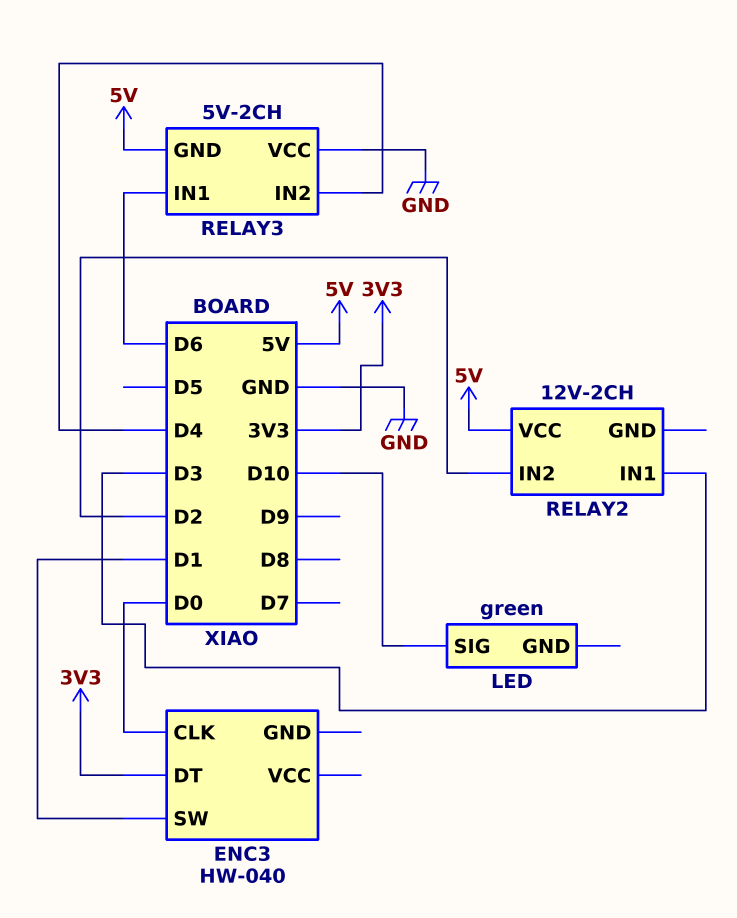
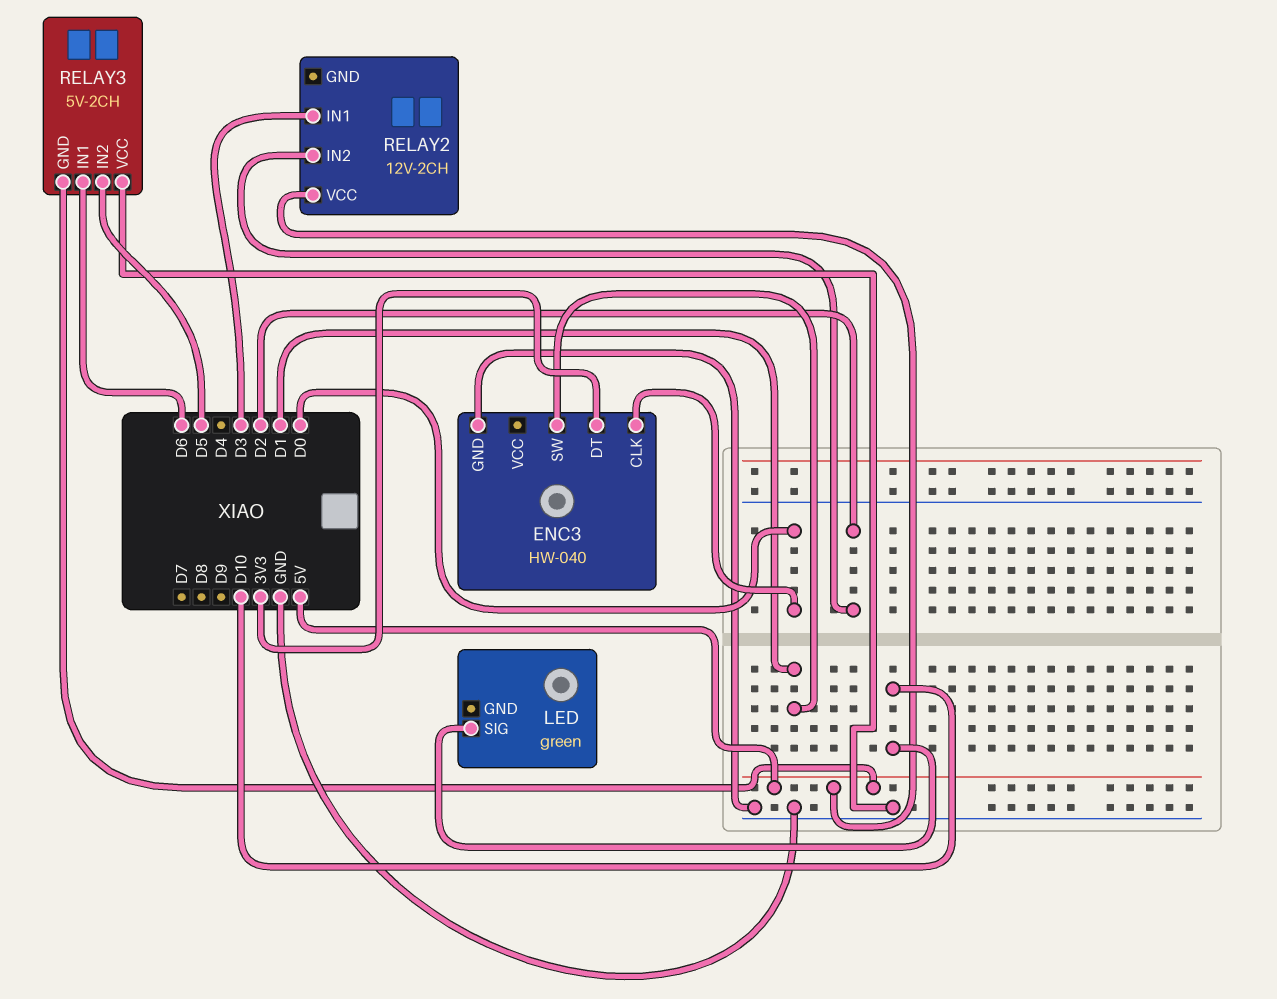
ENC3 pin GND: none -> GND
RELAY3 pin IN2: D4 -> D5

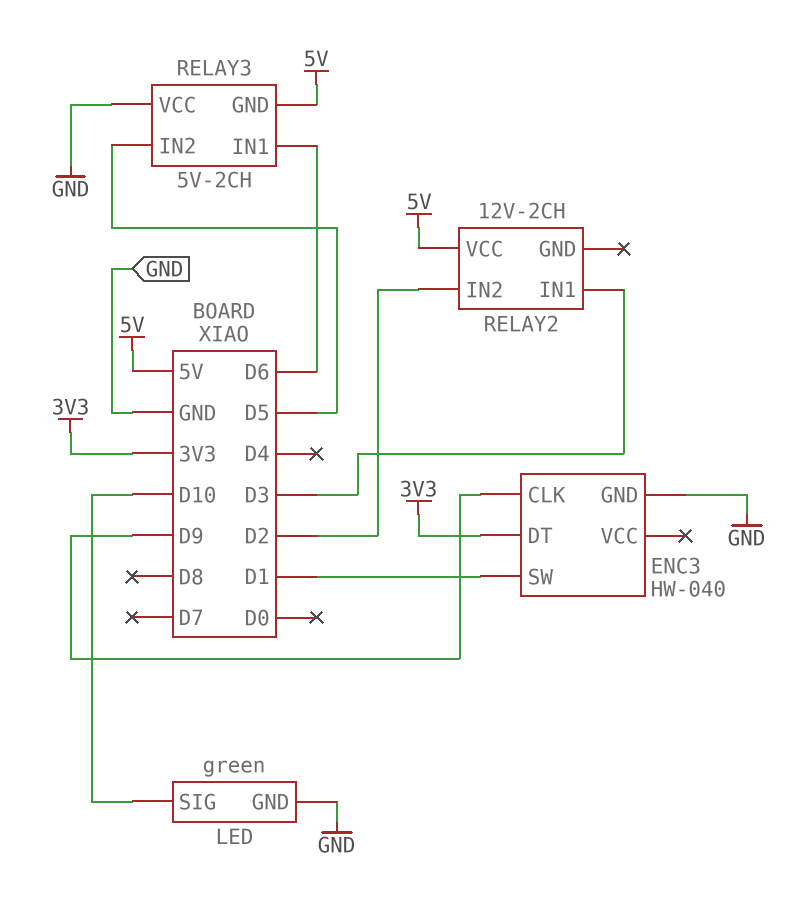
ENC3 pin CLK: D0 -> D9
LED pin GND: none -> GND

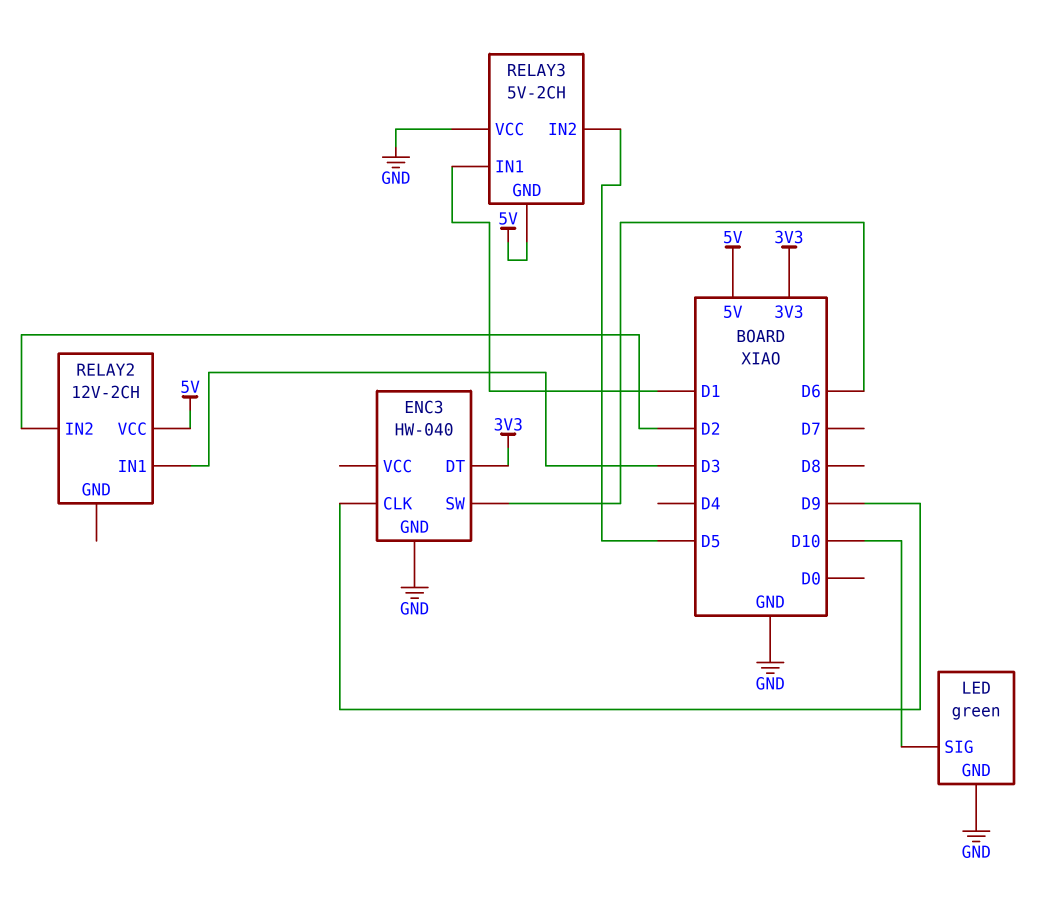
ENC3 pin SW: D1 -> D6
RELAY3 pin IN1: D6 -> D1

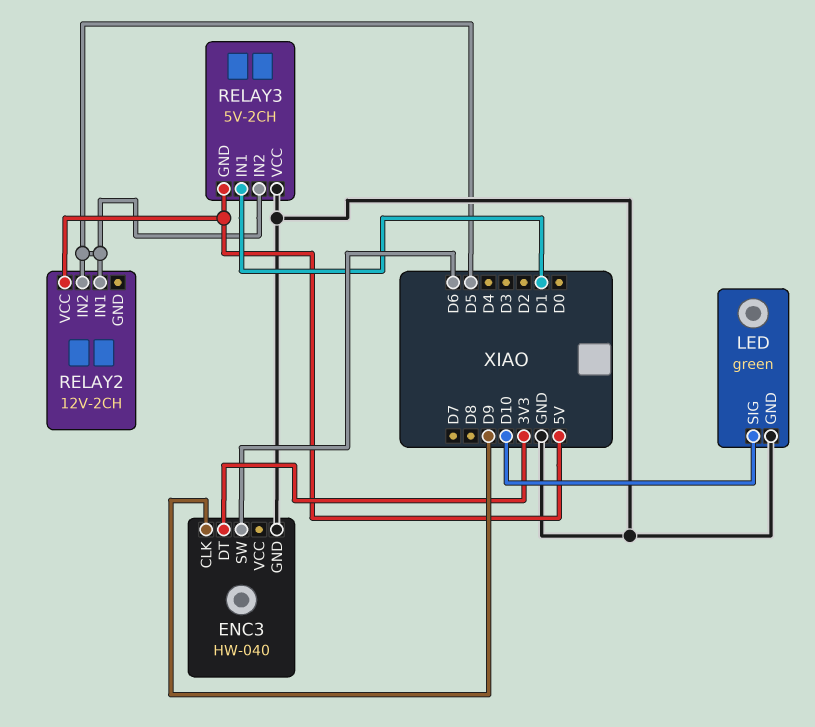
RELAY2 pin IN1: D3 -> D5
RELAY2 pin IN2: D2 -> D5

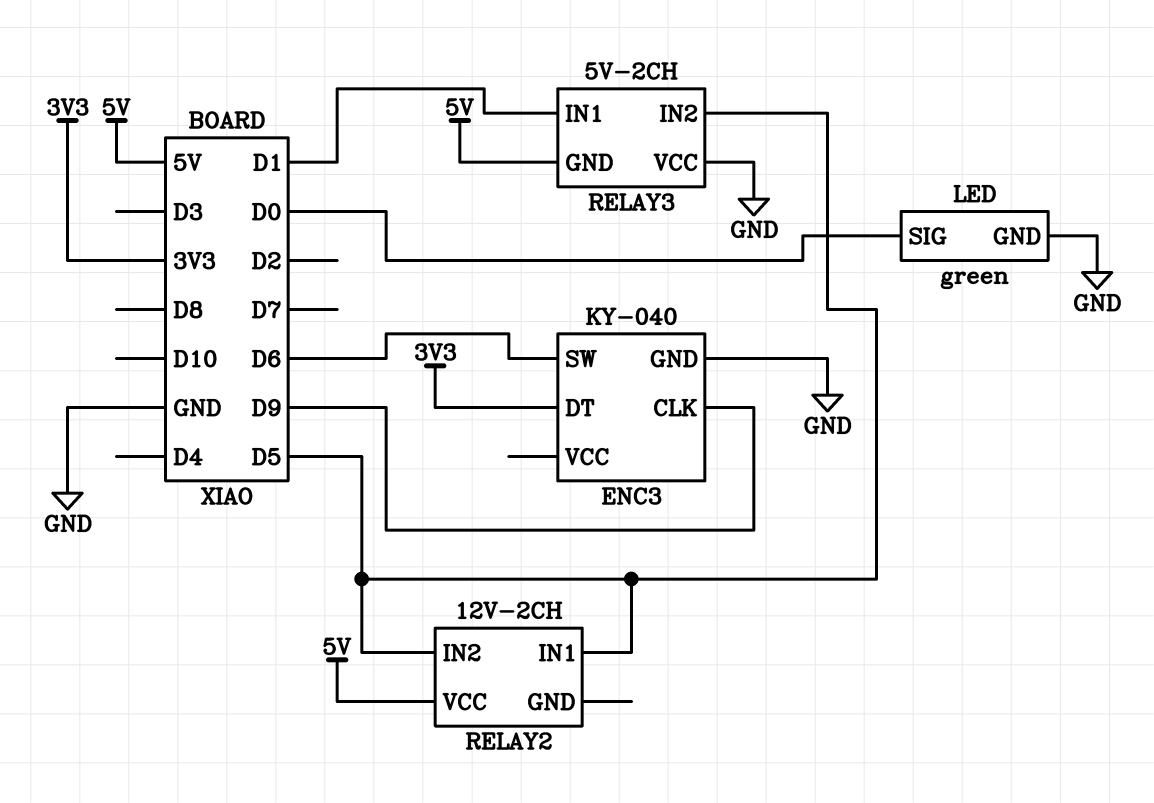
ENC3: HW-040 -> KY-040
LED pin SIG: D10 -> D0

